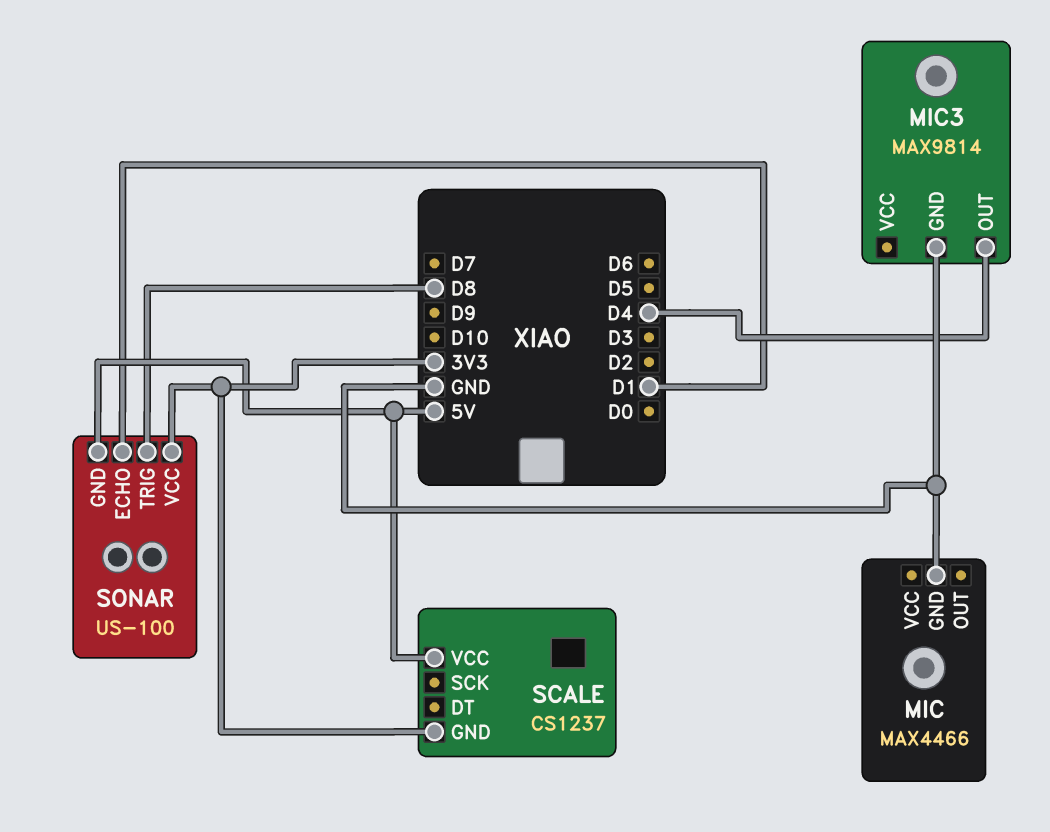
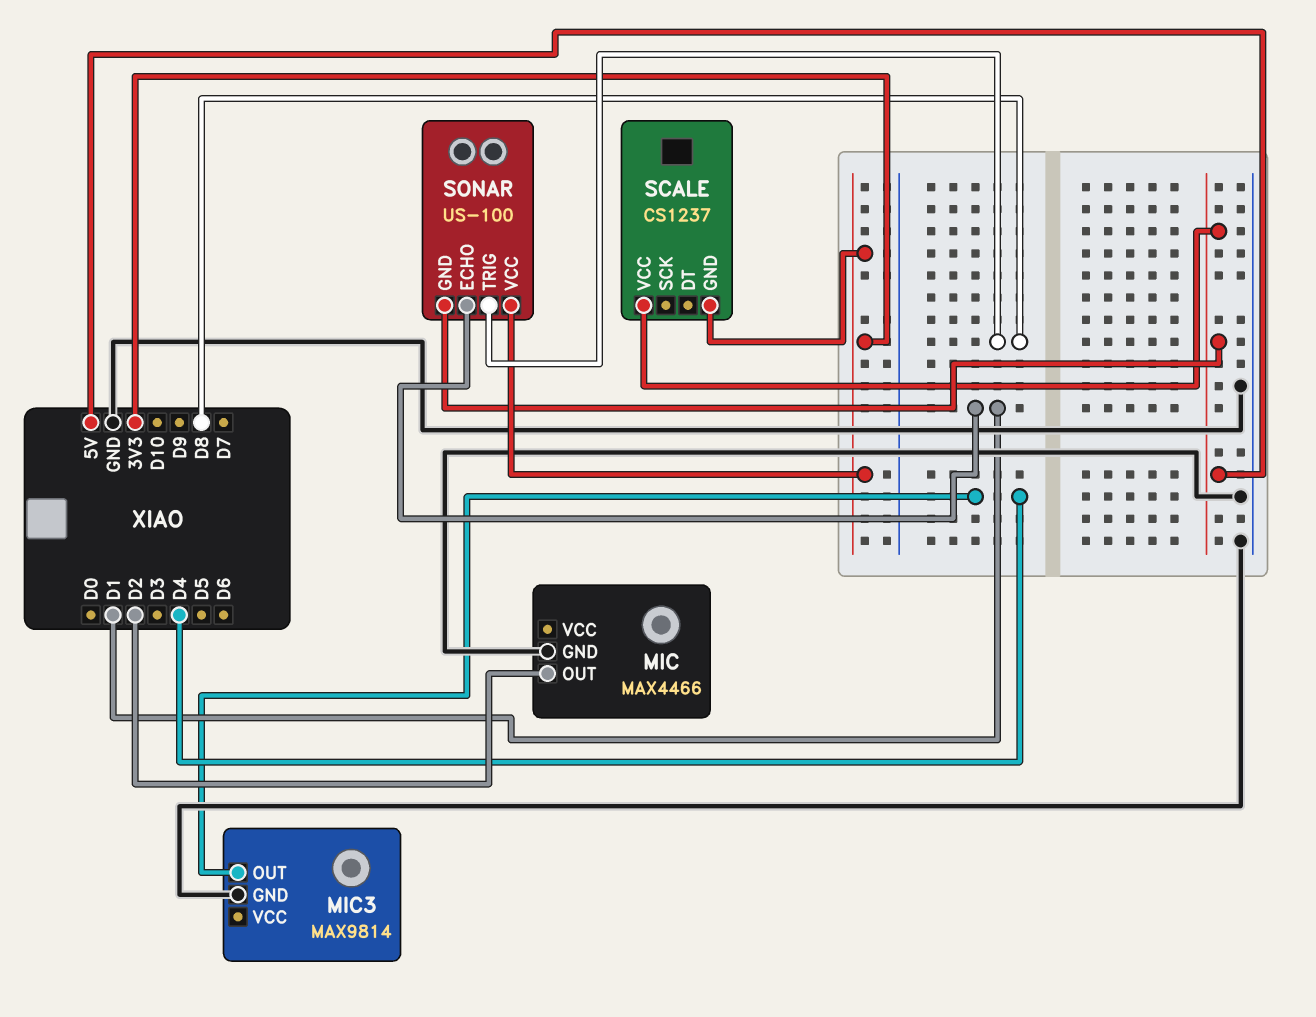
MIC pin OUT: none -> D2

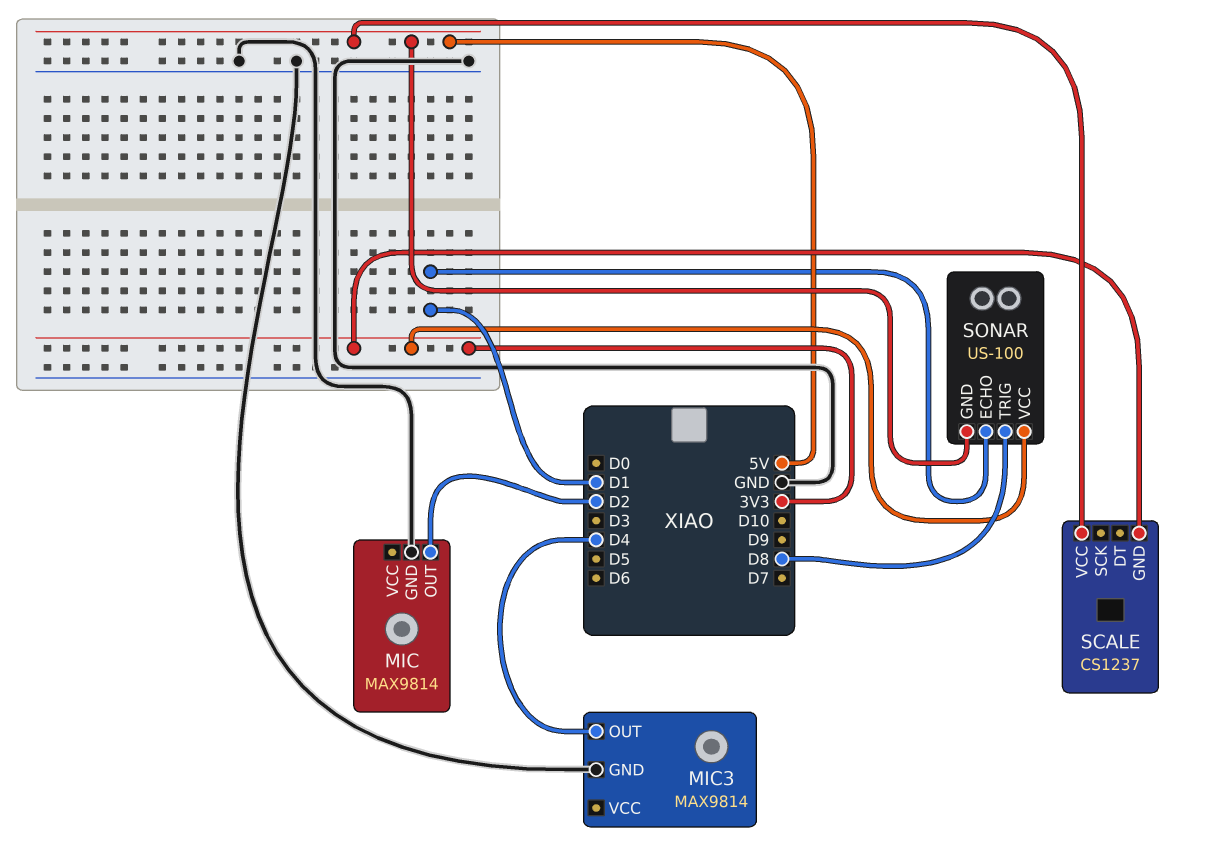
MIC: MAX4466 -> MAX9814

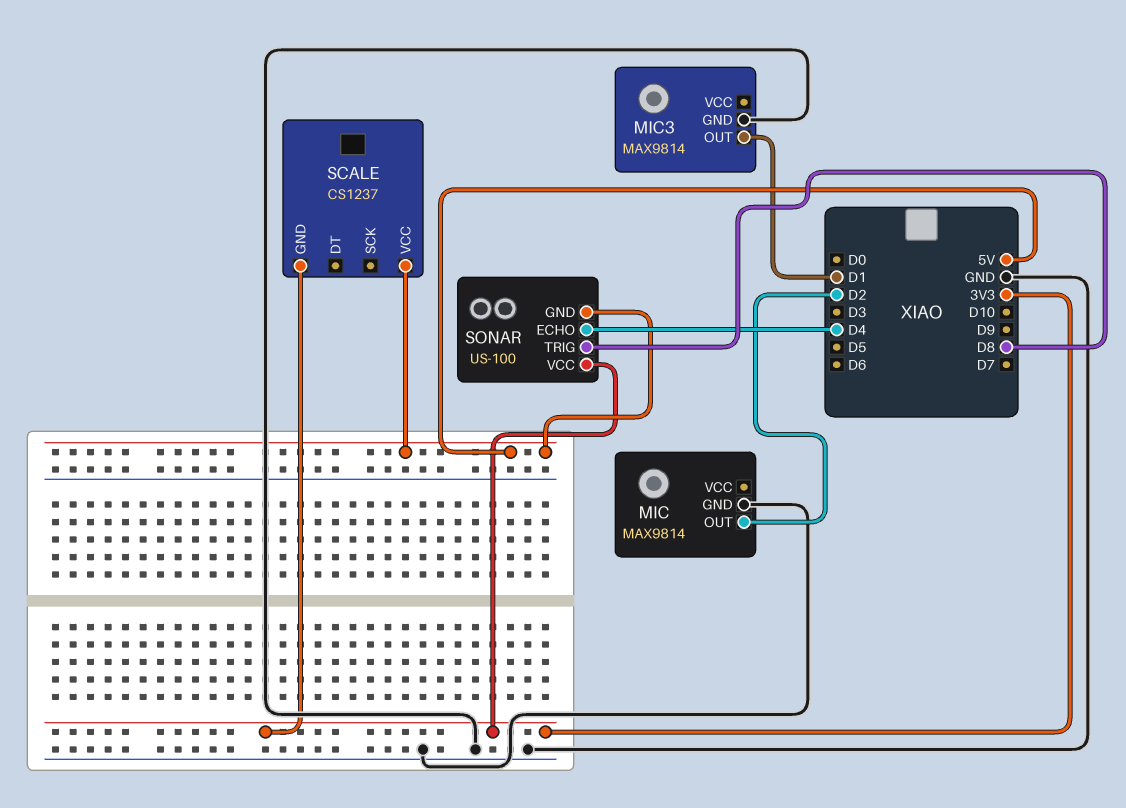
MIC3 pin OUT: D4 -> D1
SONAR pin ECHO: D1 -> D4

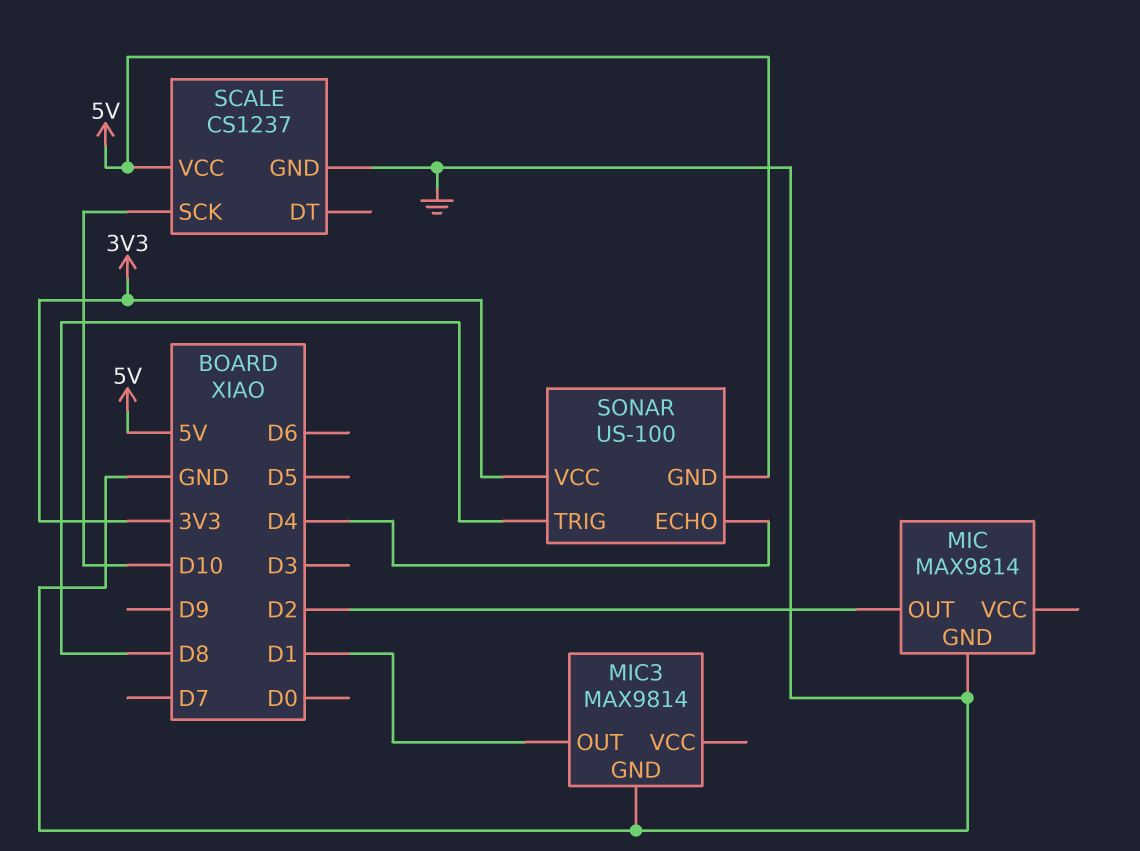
SCALE pin GND: 3V3 -> GND
SCALE pin SCK: none -> D10

